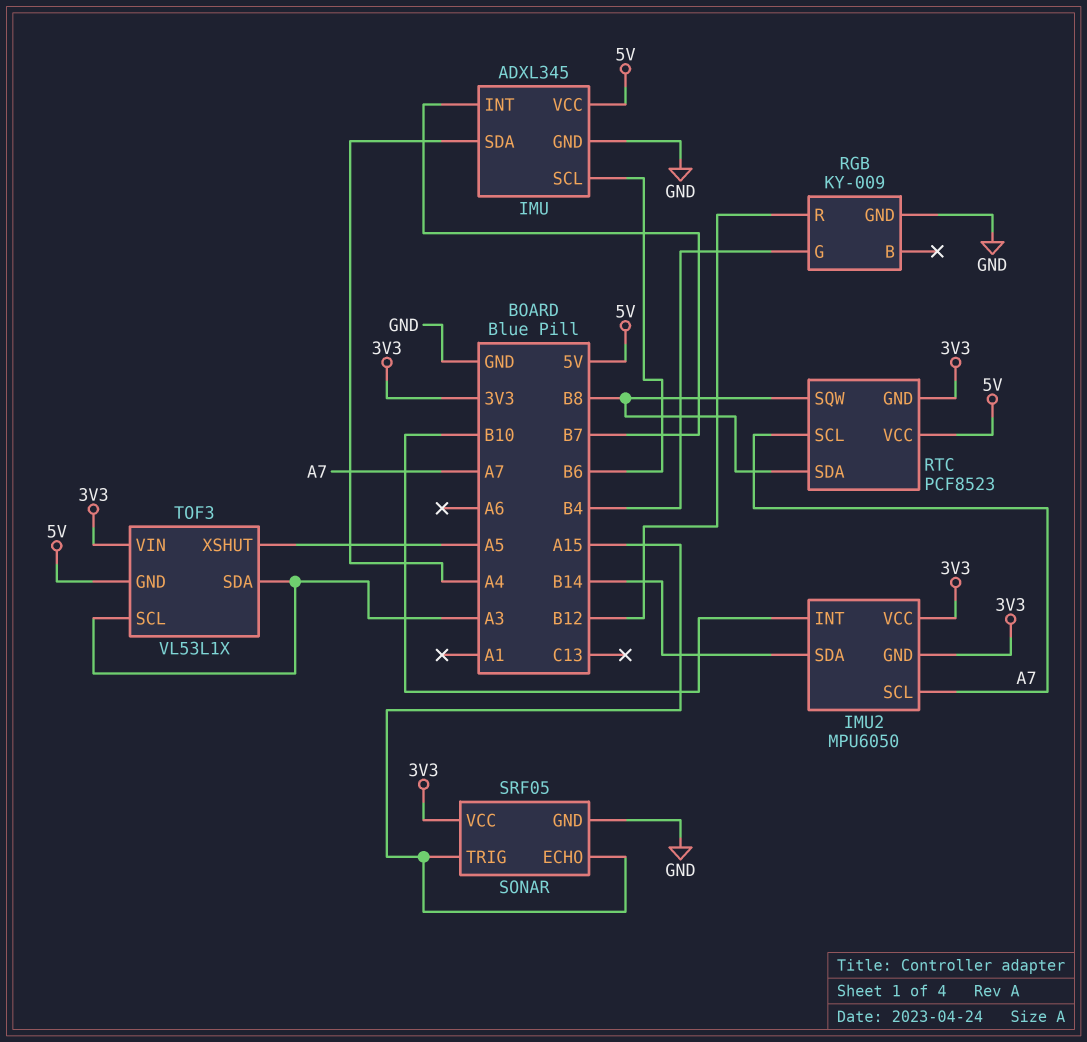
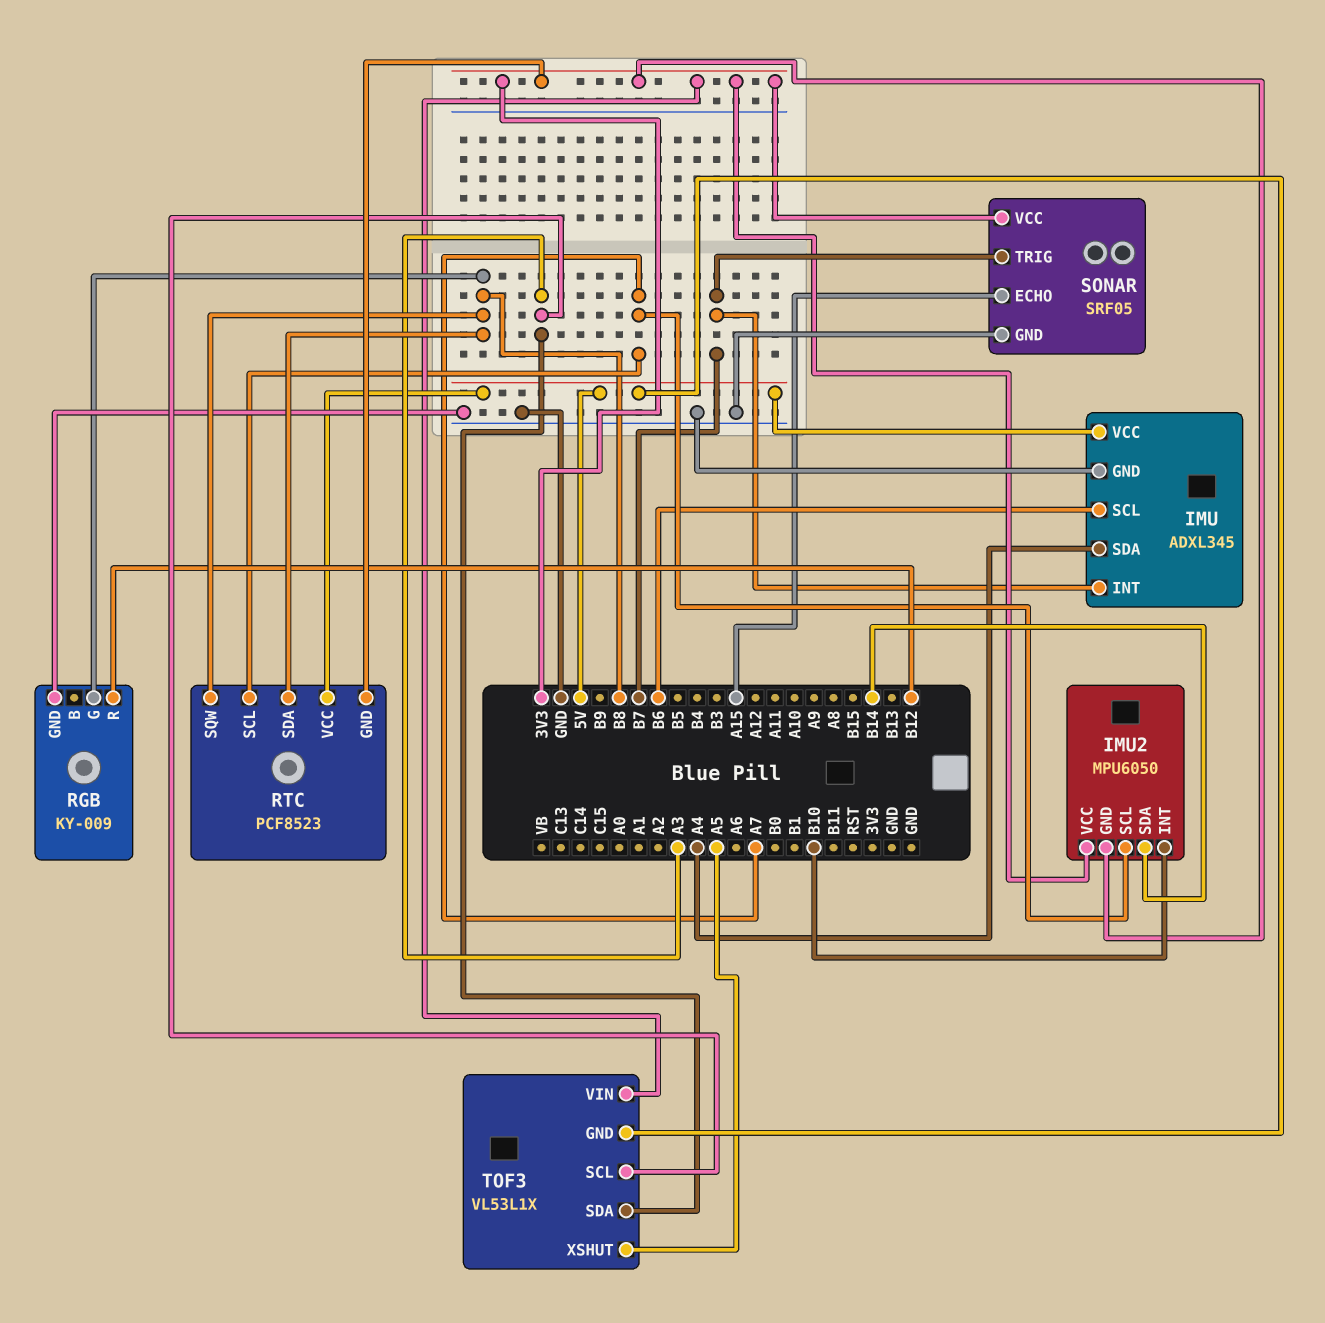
RGB pin G: B4 -> B8
SONAR pin TRIG: A15 -> B7

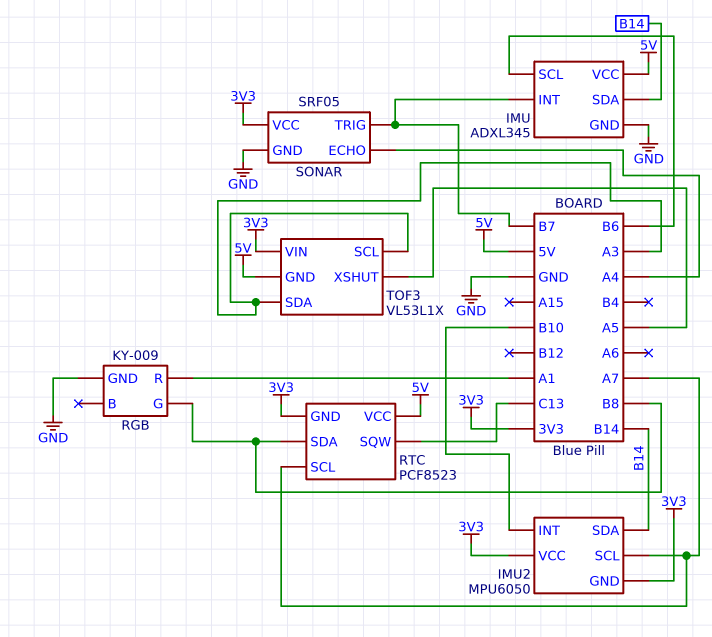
IMU pin SDA: A4 -> B14
RGB pin R: B12 -> A1
RTC pin SQW: B8 -> C13
SONAR pin ECHO: A15 -> A4

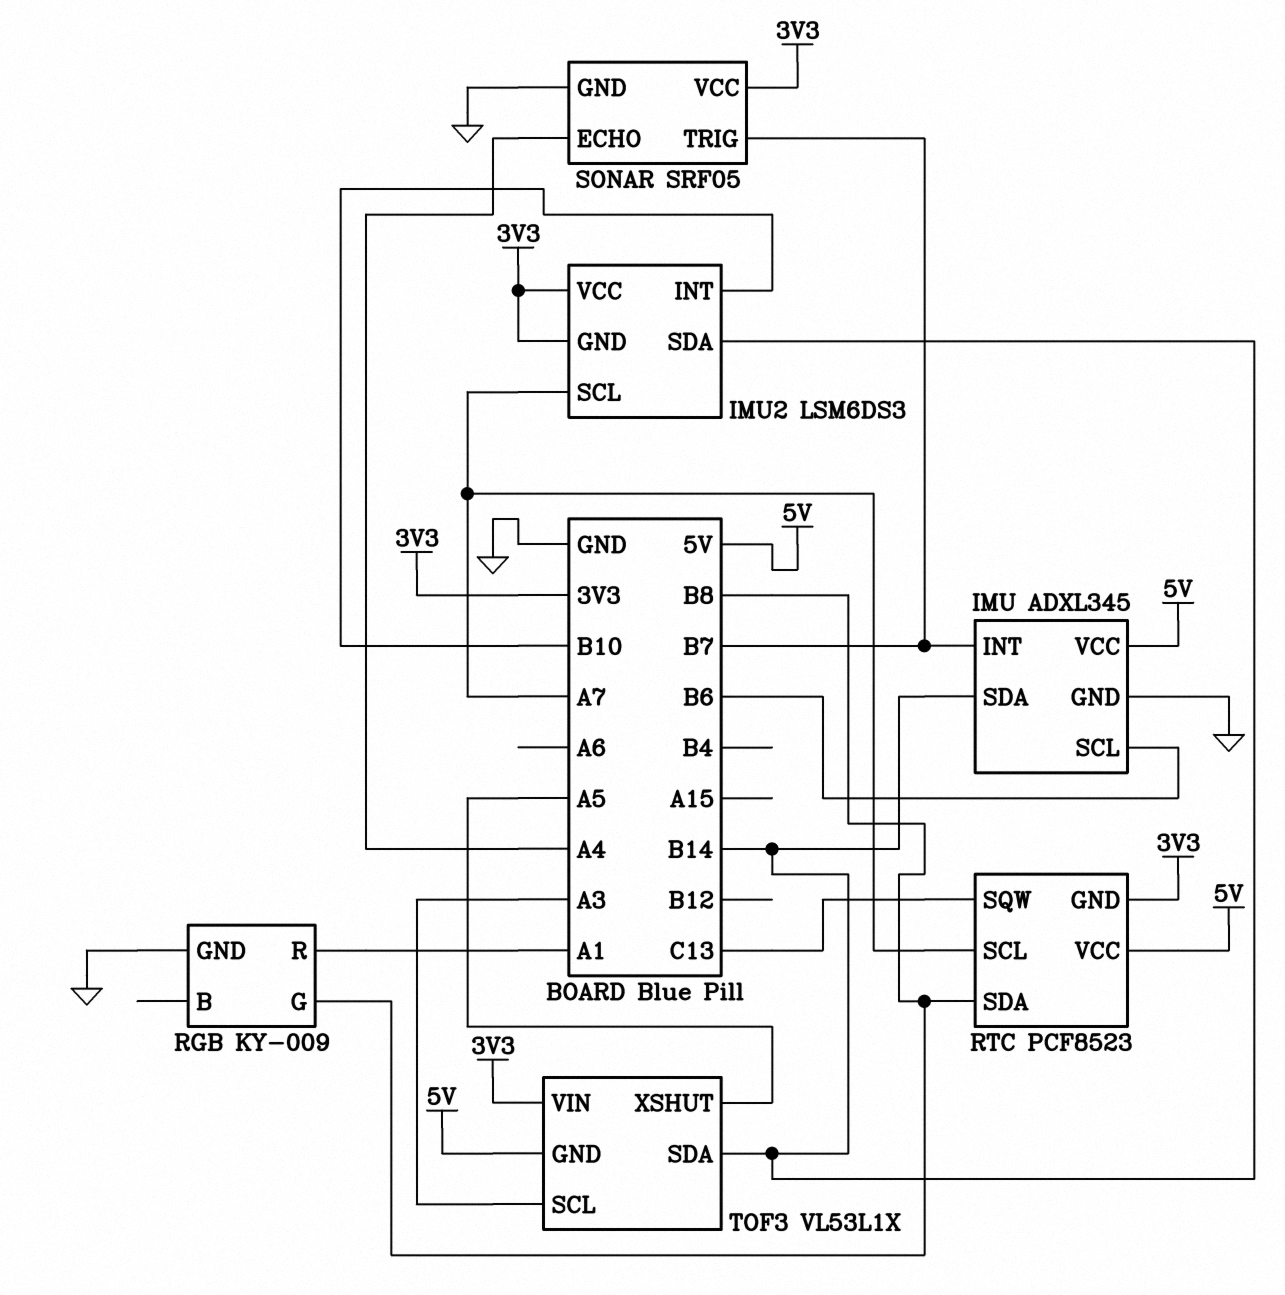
IMU2: MPU6050 -> LSM6DS3
TOF3 pin SDA: A3 -> B14

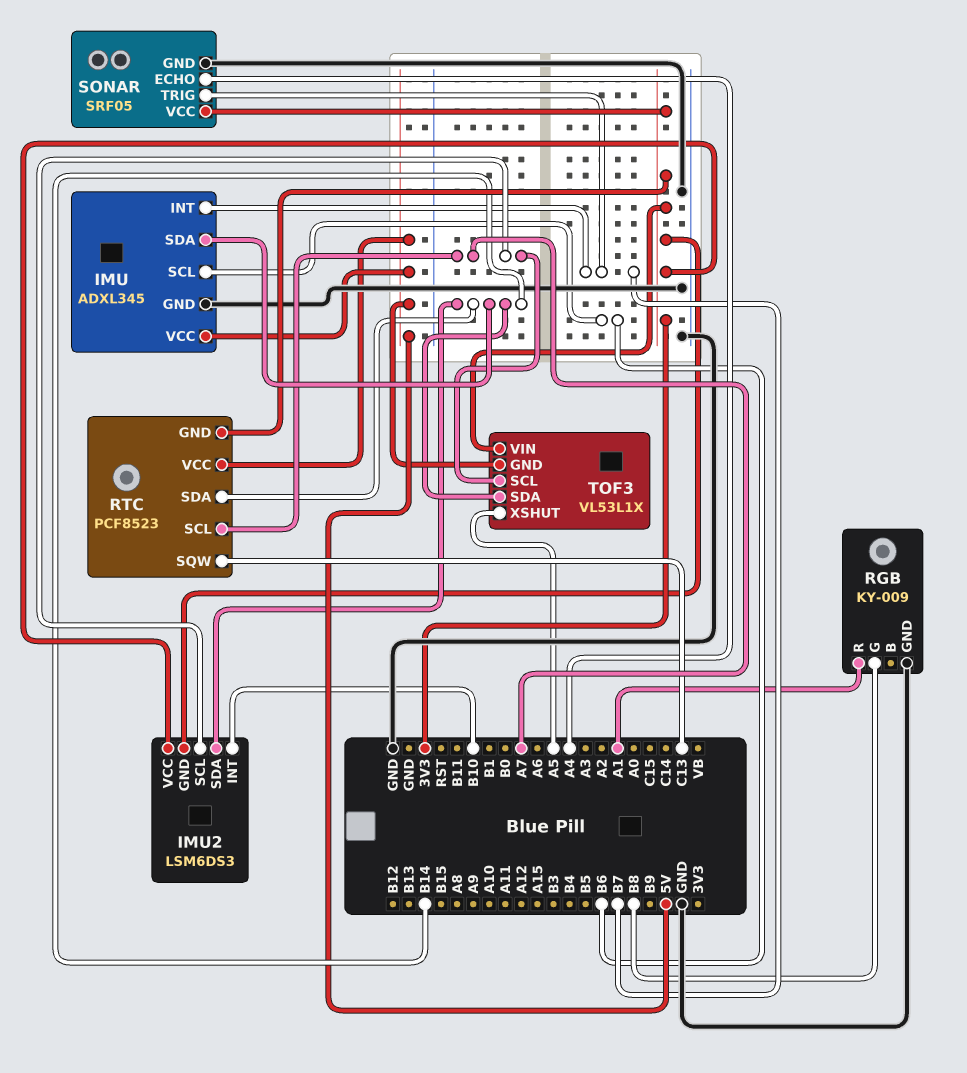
RTC pin SDA: B8 -> B14
TOF3 pin SCL: A3 -> A7

